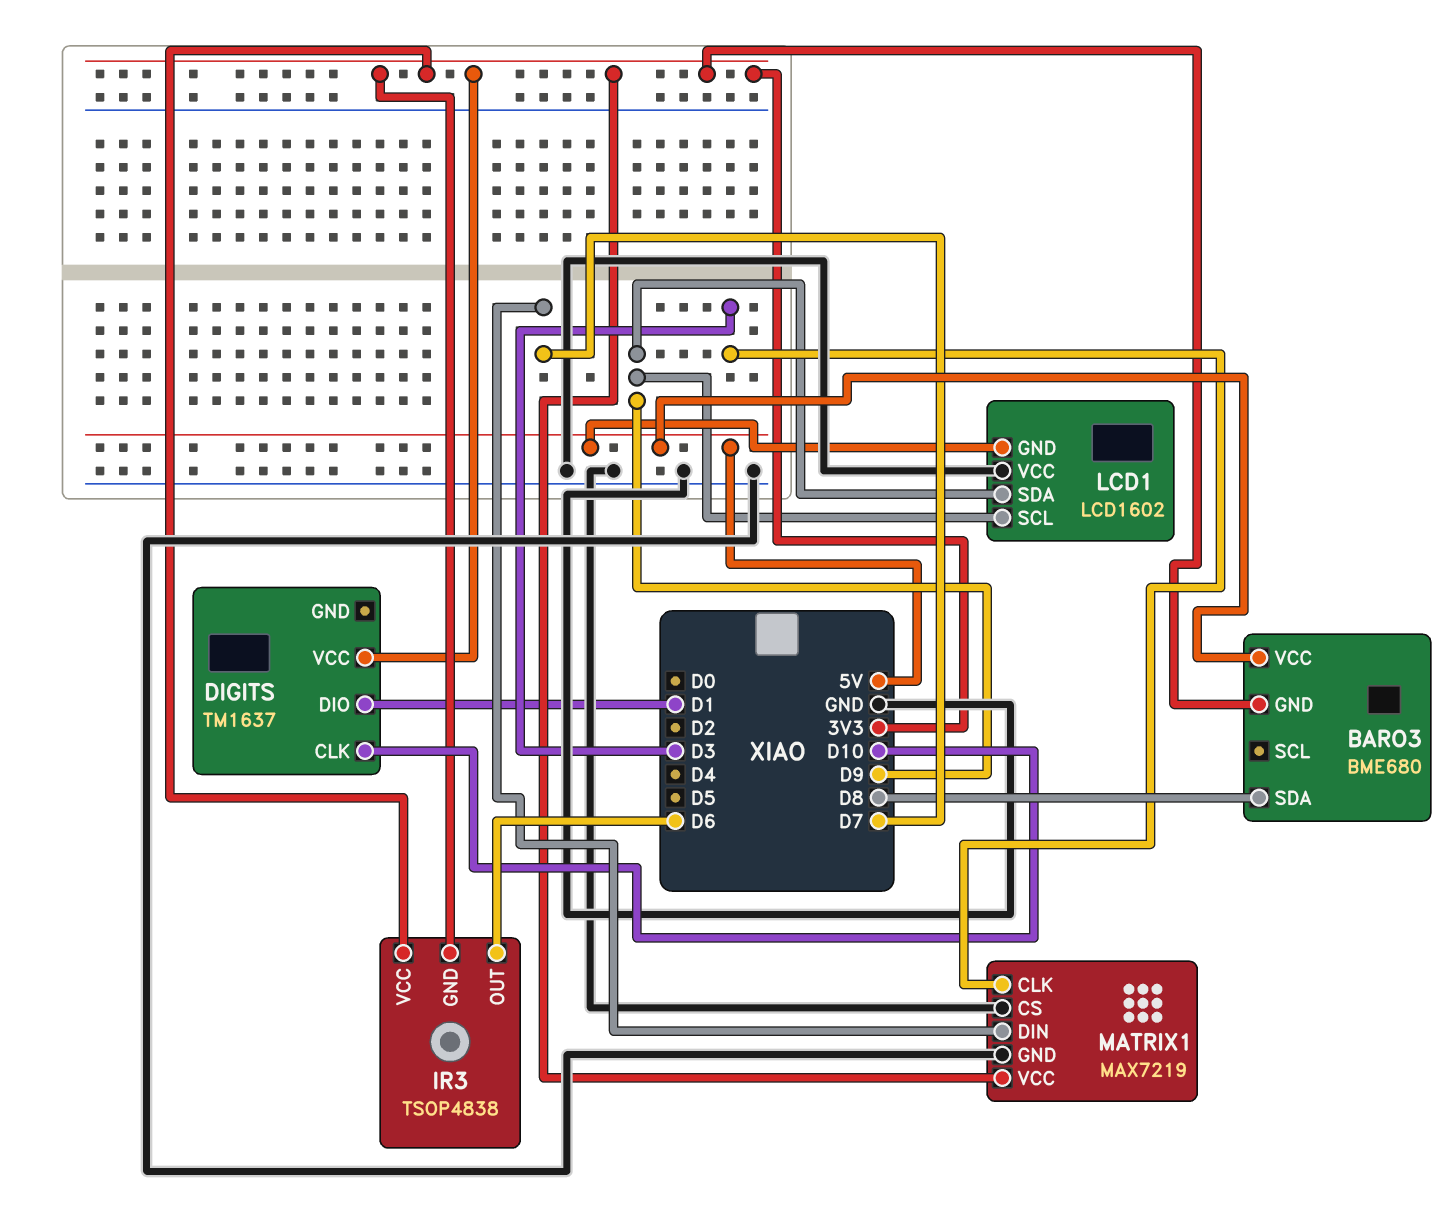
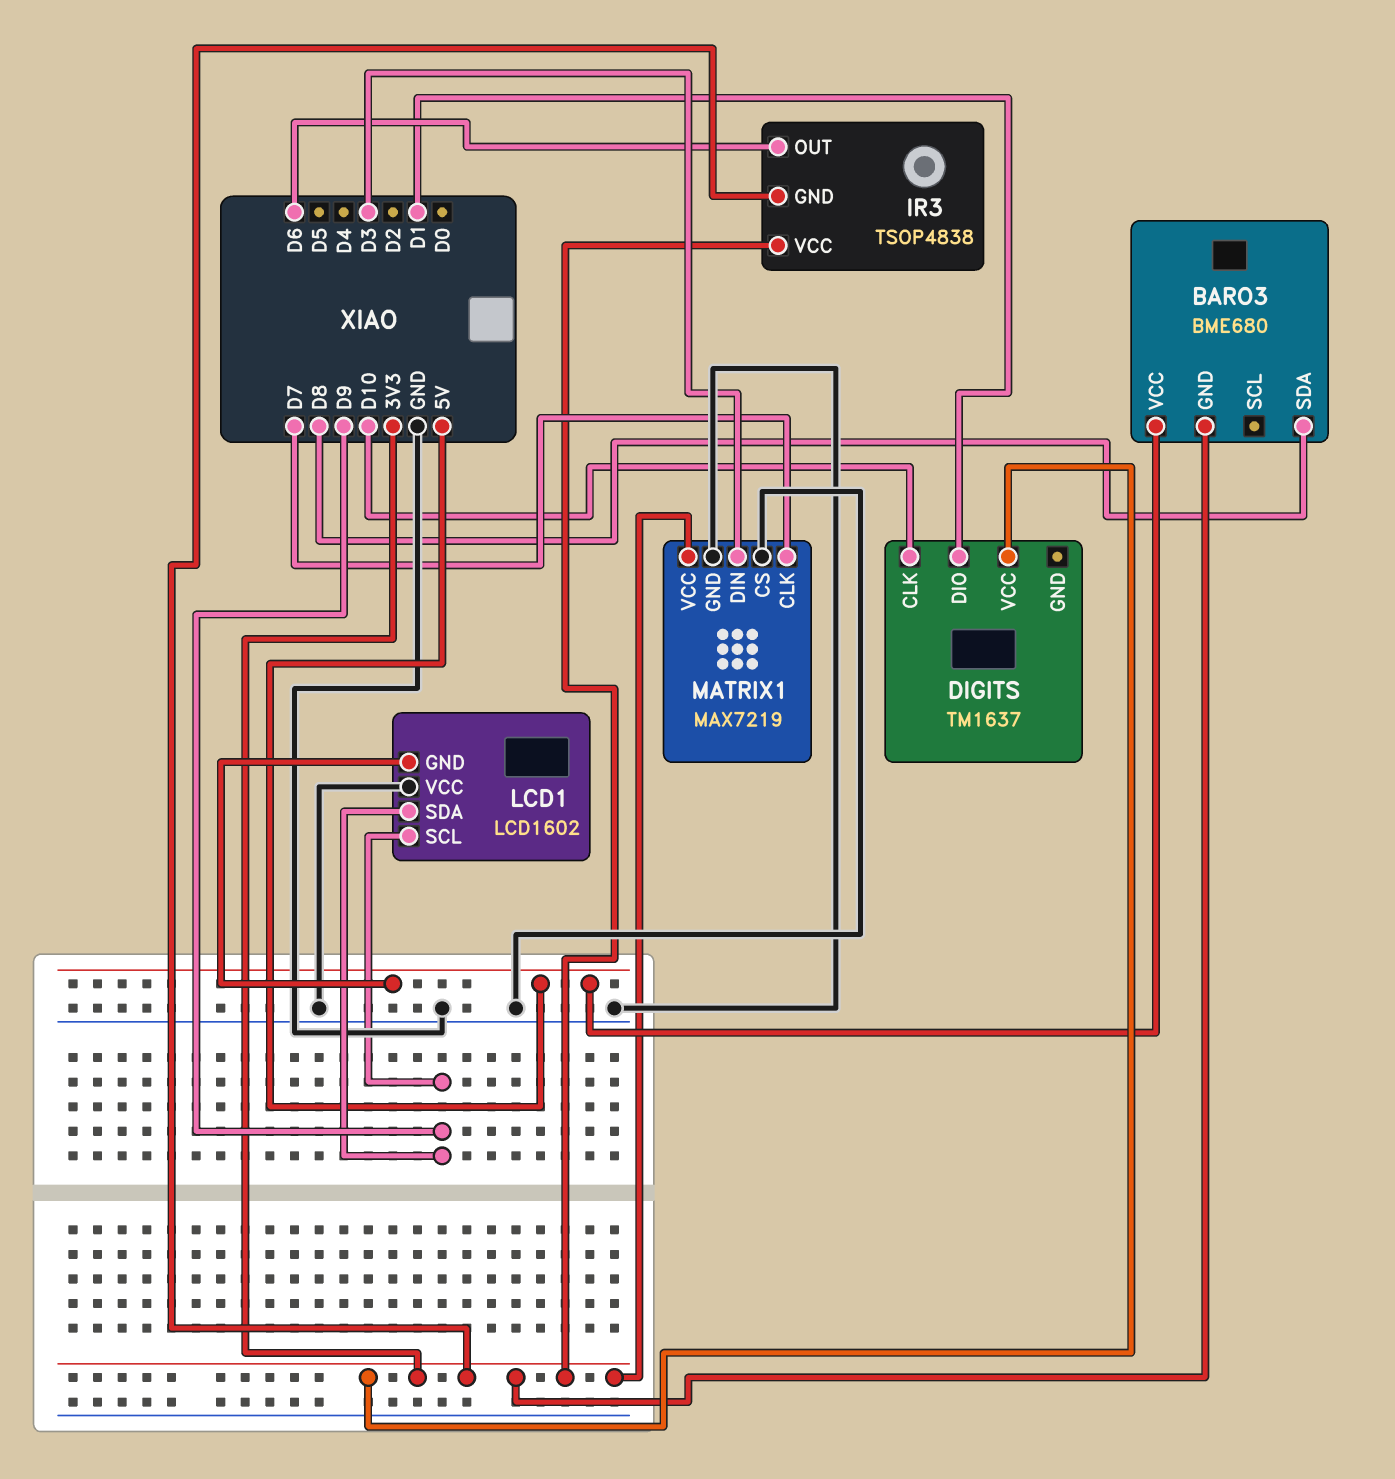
MATRIX1 pin CLK: D3 -> D7
MATRIX1 pin DIN: D7 -> D3

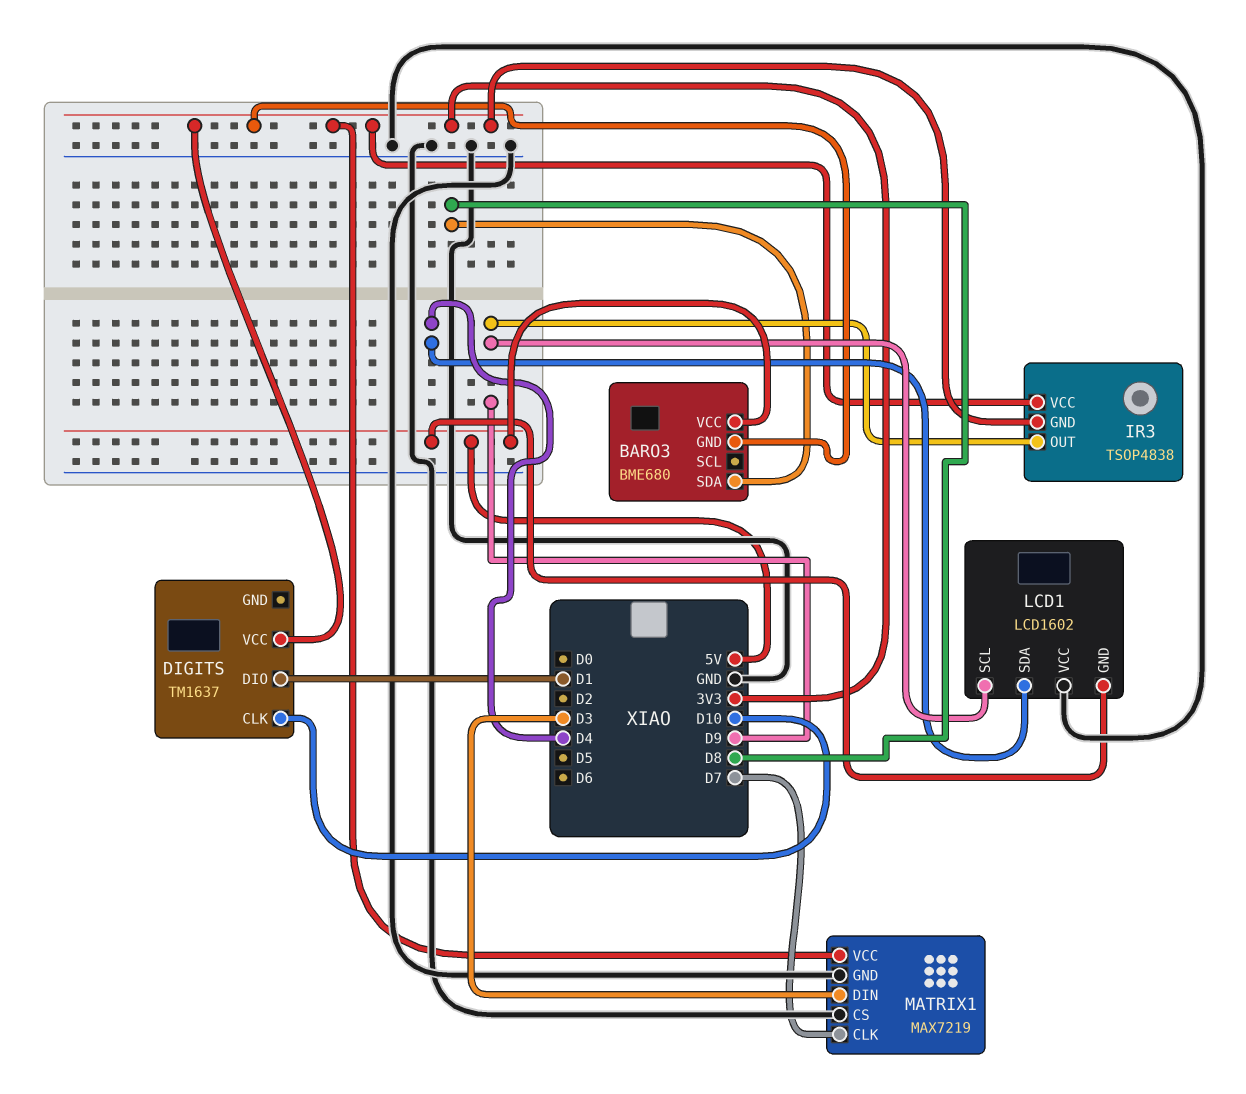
IR3 pin OUT: D6 -> D9
LCD1 pin SDA: D9 -> D4

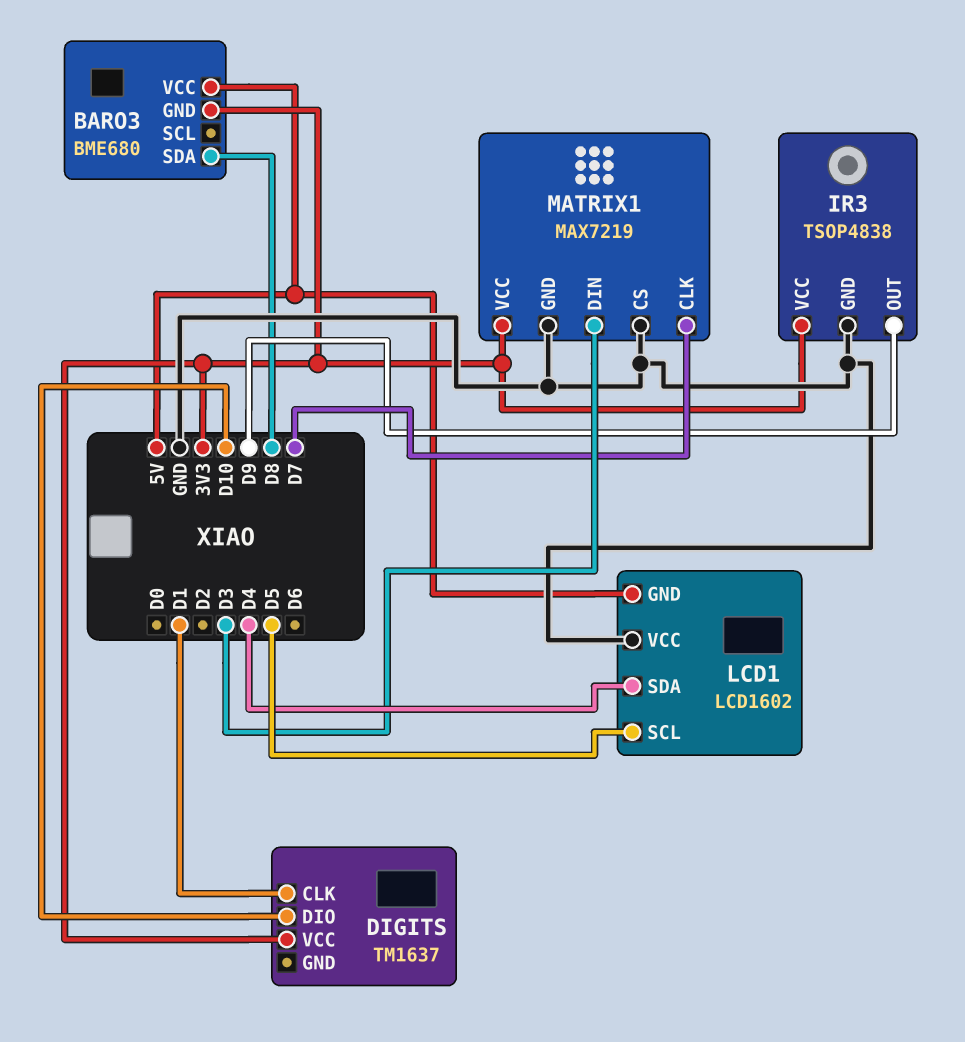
DIGITS pin CLK: D10 -> D1
DIGITS pin DIO: D1 -> D10
IR3 pin GND: 3V3 -> GND
LCD1 pin SCL: D9 -> D5

